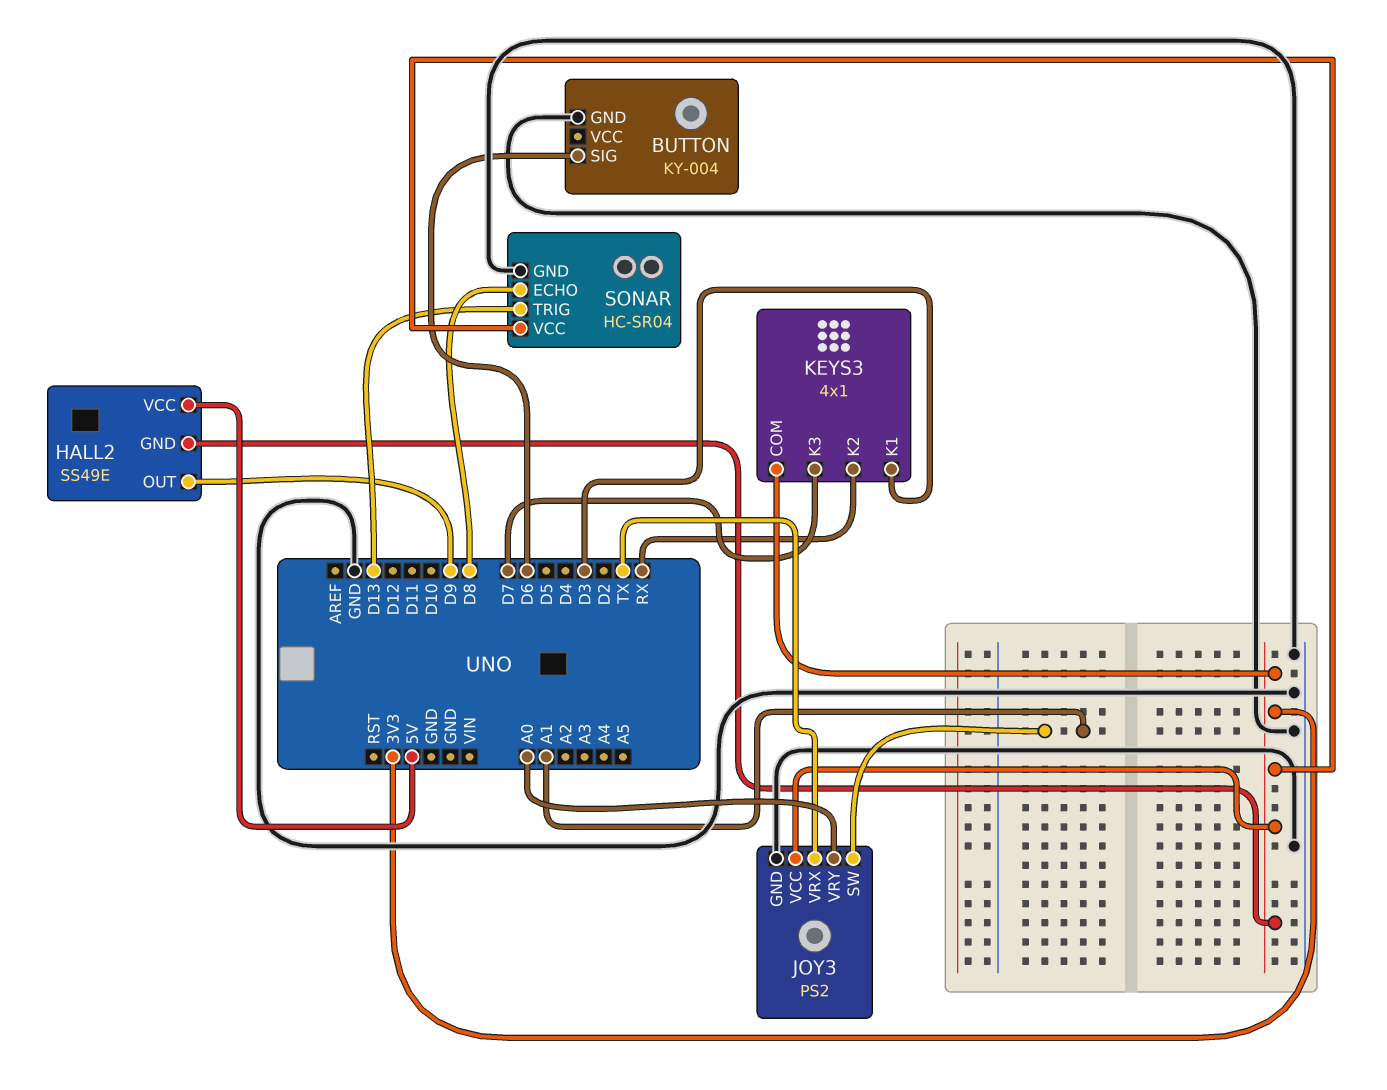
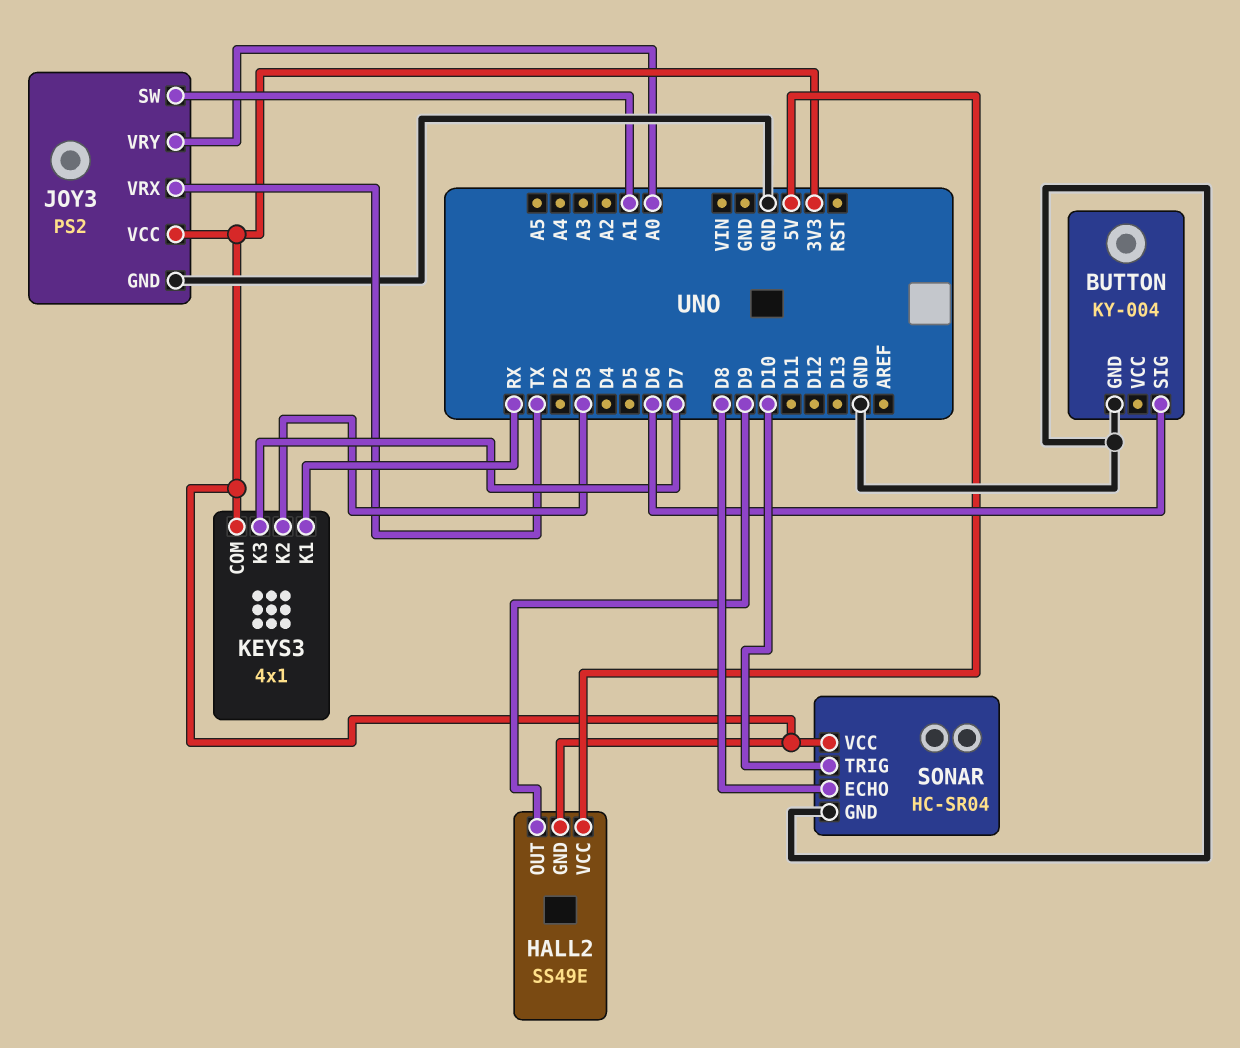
KEYS3 pin K1: D3 -> RX
KEYS3 pin K2: RX -> D3
SONAR pin TRIG: D13 -> D10

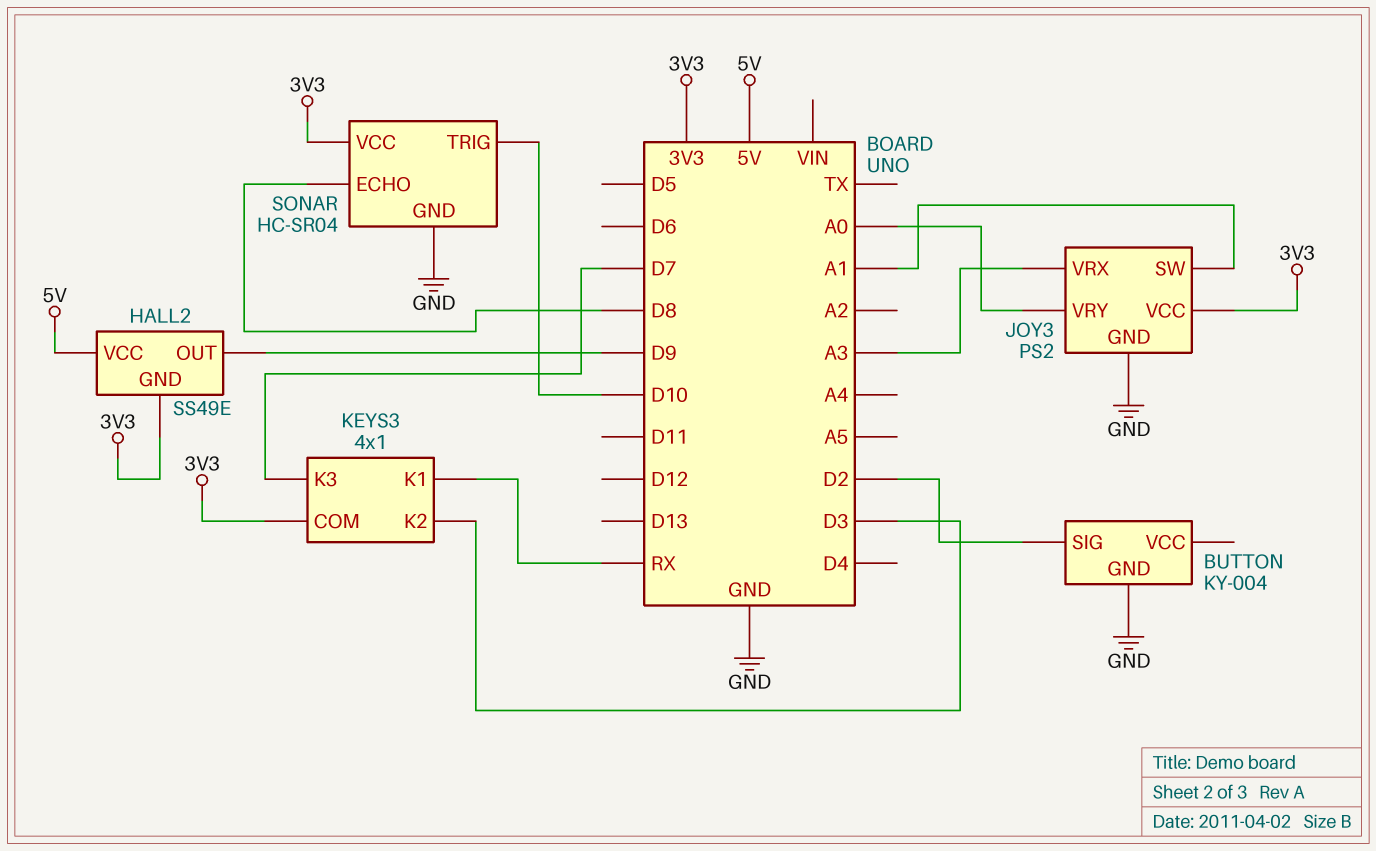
BUTTON pin SIG: D6 -> D2
JOY3 pin VRX: TX -> A3

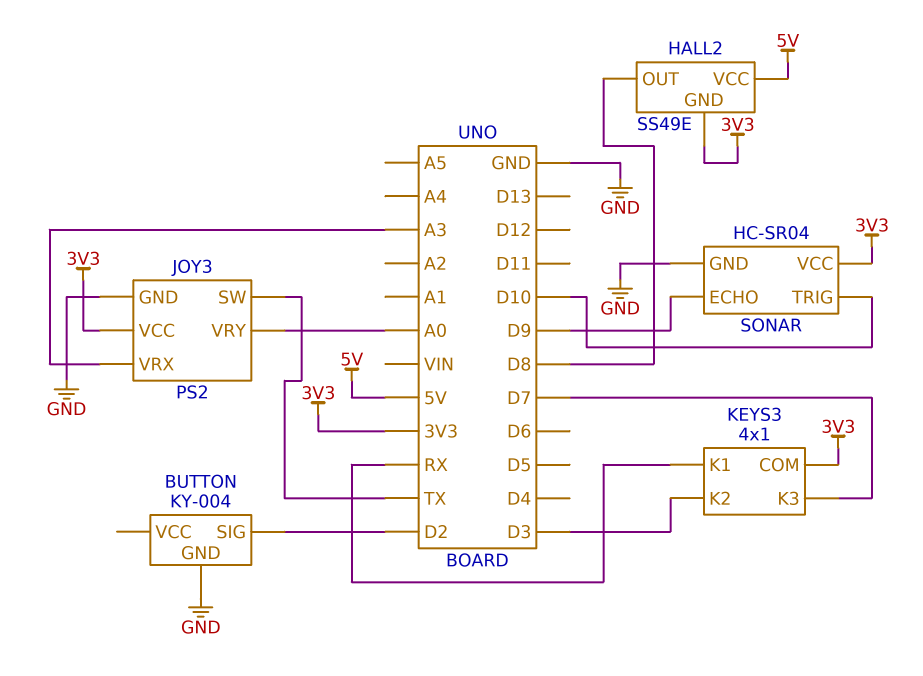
HALL2 pin OUT: D9 -> D8
JOY3 pin SW: A1 -> TX
SONAR pin ECHO: D8 -> D9

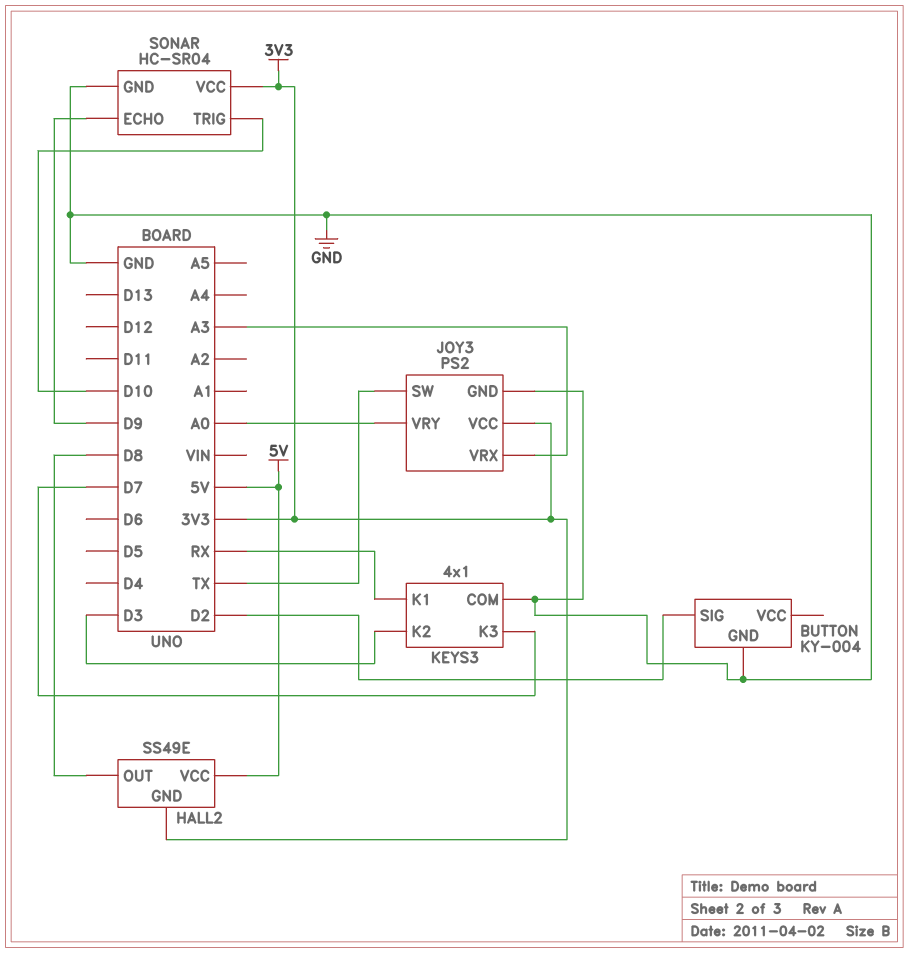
KEYS3 pin COM: 3V3 -> GND

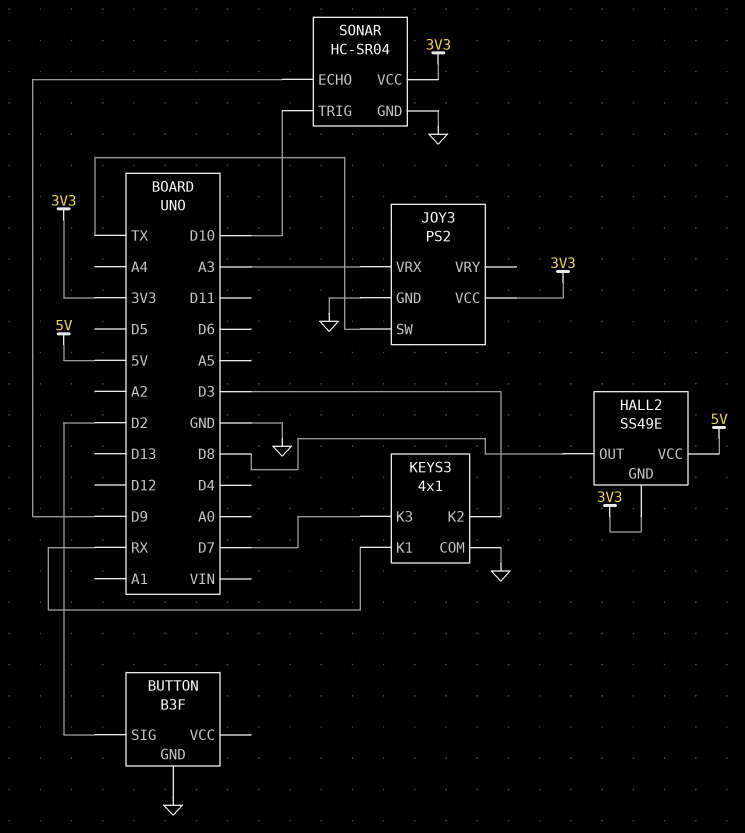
BUTTON: KY-004 -> B3F
JOY3 pin VRY: A0 -> none

